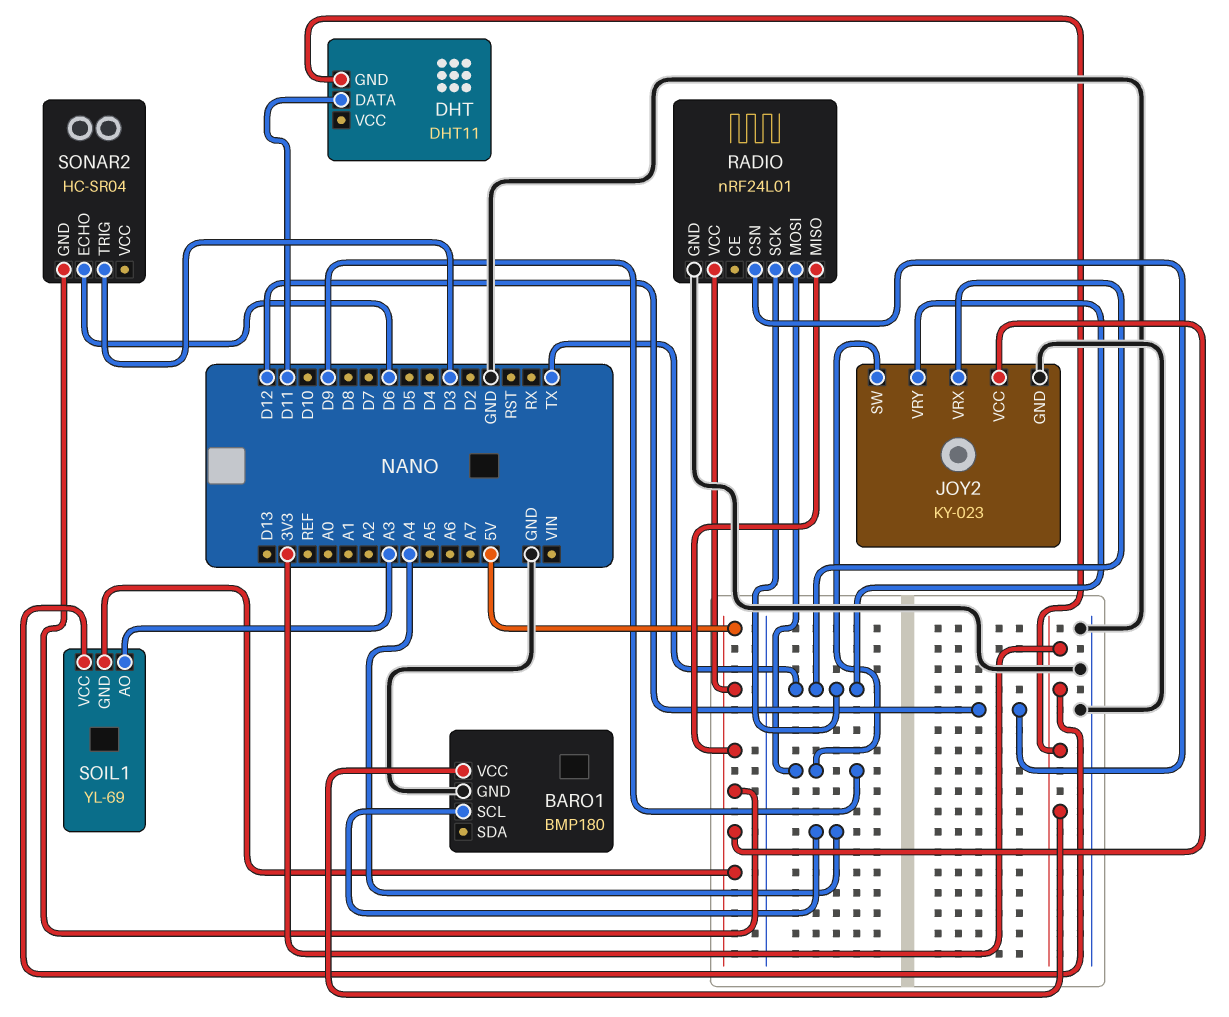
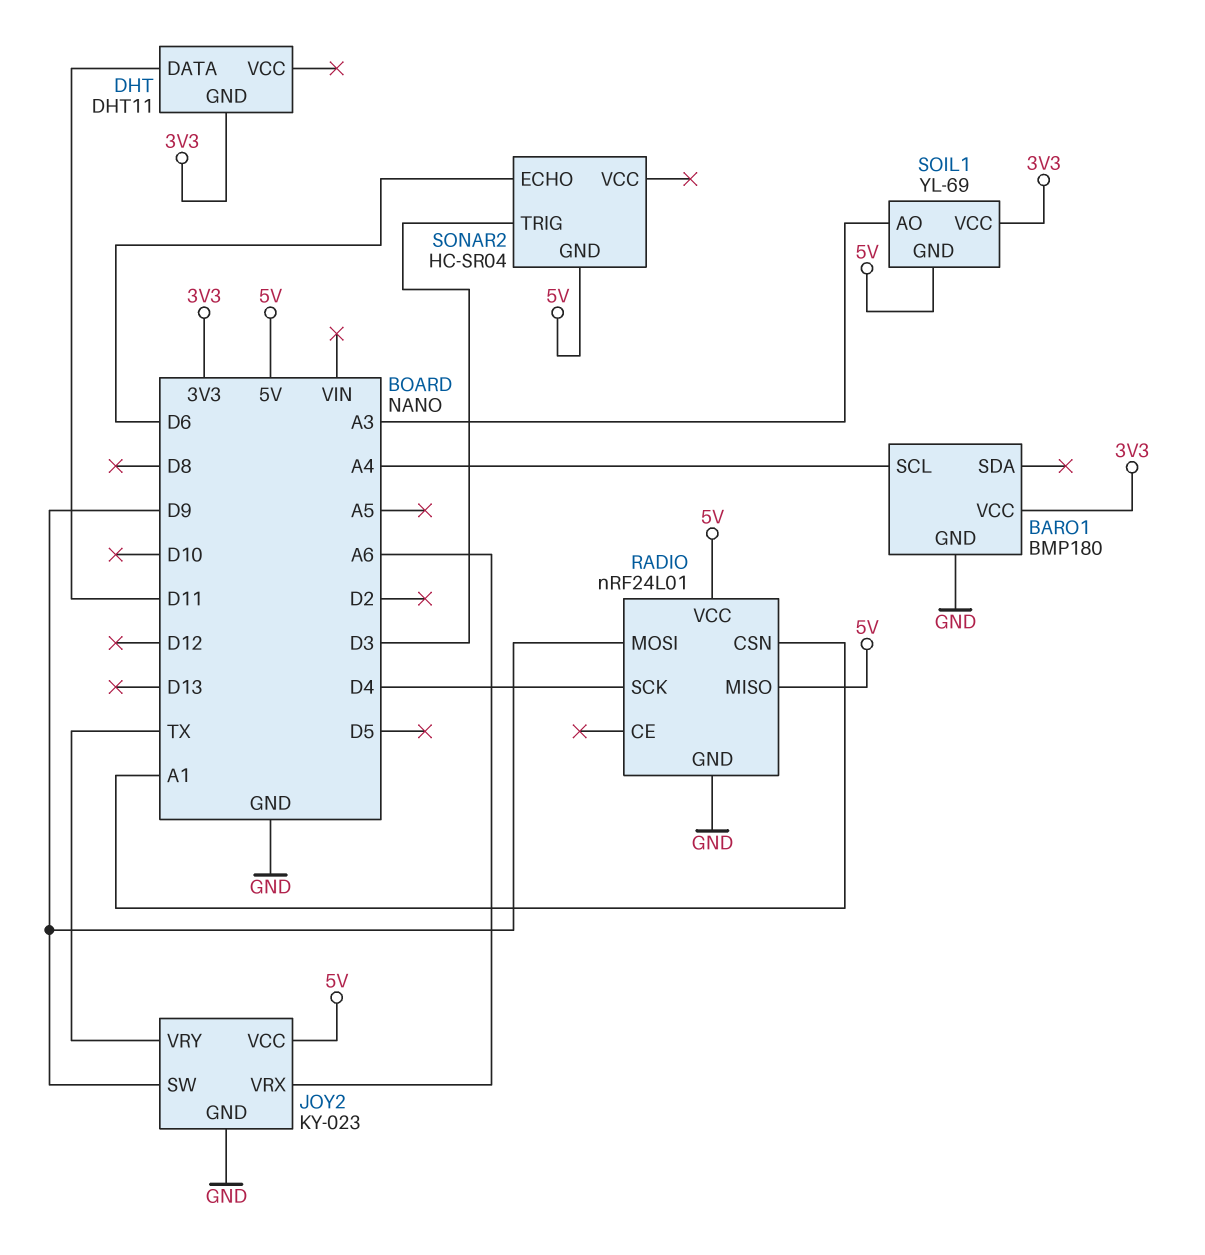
JOY2 pin VRX: TX -> A6
RADIO pin CSN: D12 -> A1
RADIO pin SCK: TX -> D4

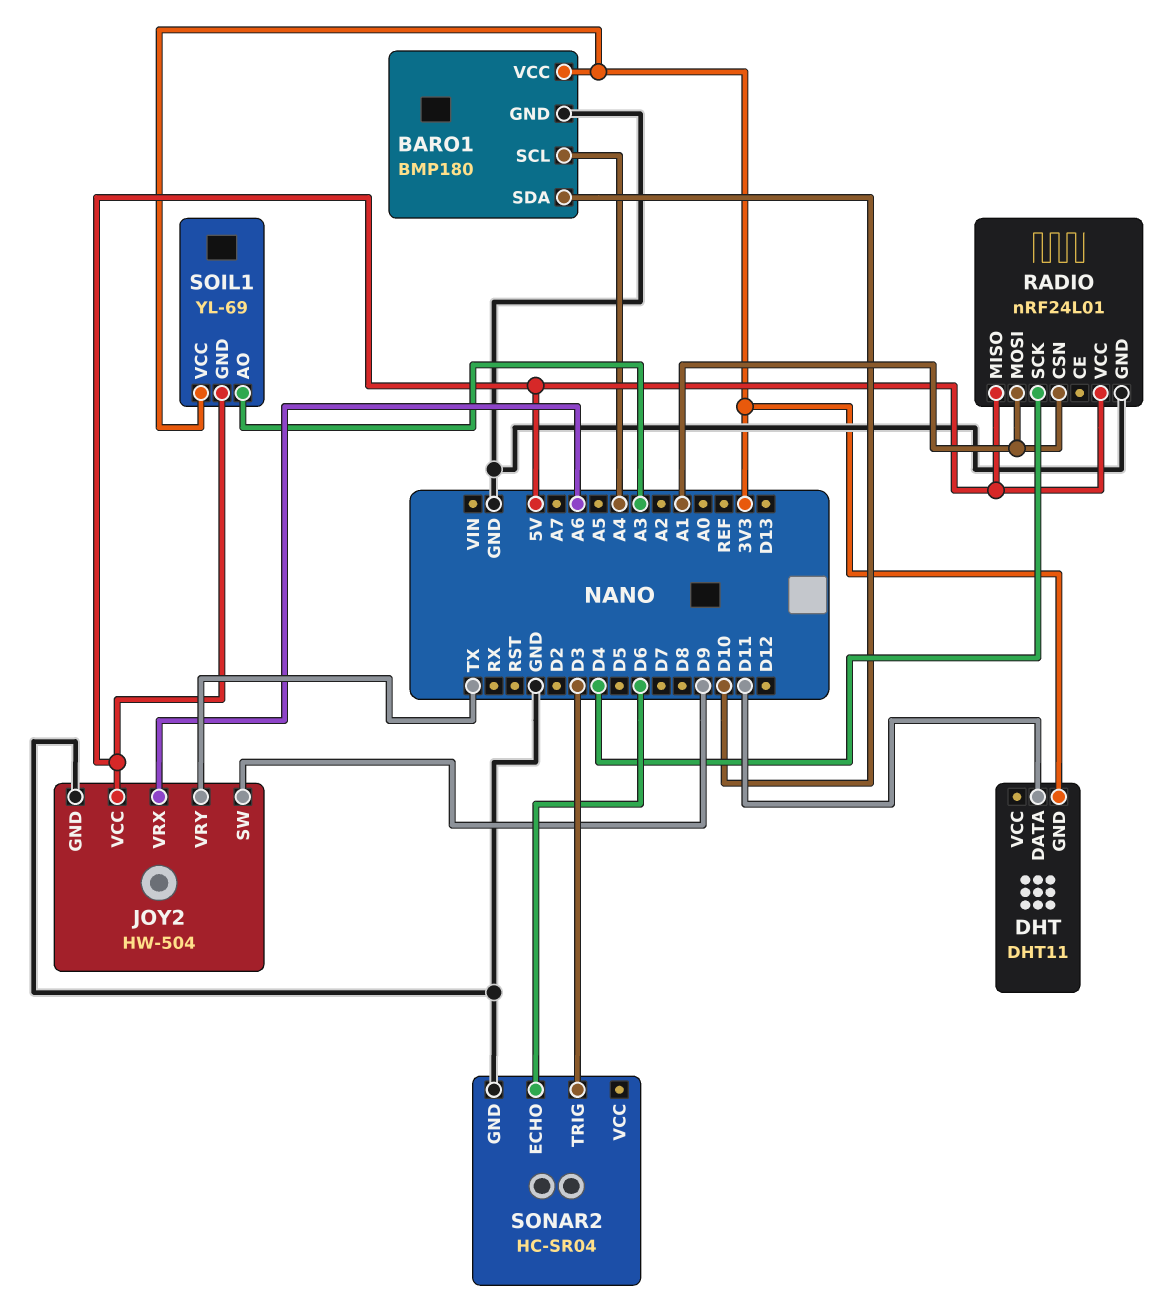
BARO1 pin SDA: none -> D10
JOY2: KY-023 -> HW-504
RADIO pin MOSI: D9 -> A1
SONAR2 pin GND: 5V -> GND

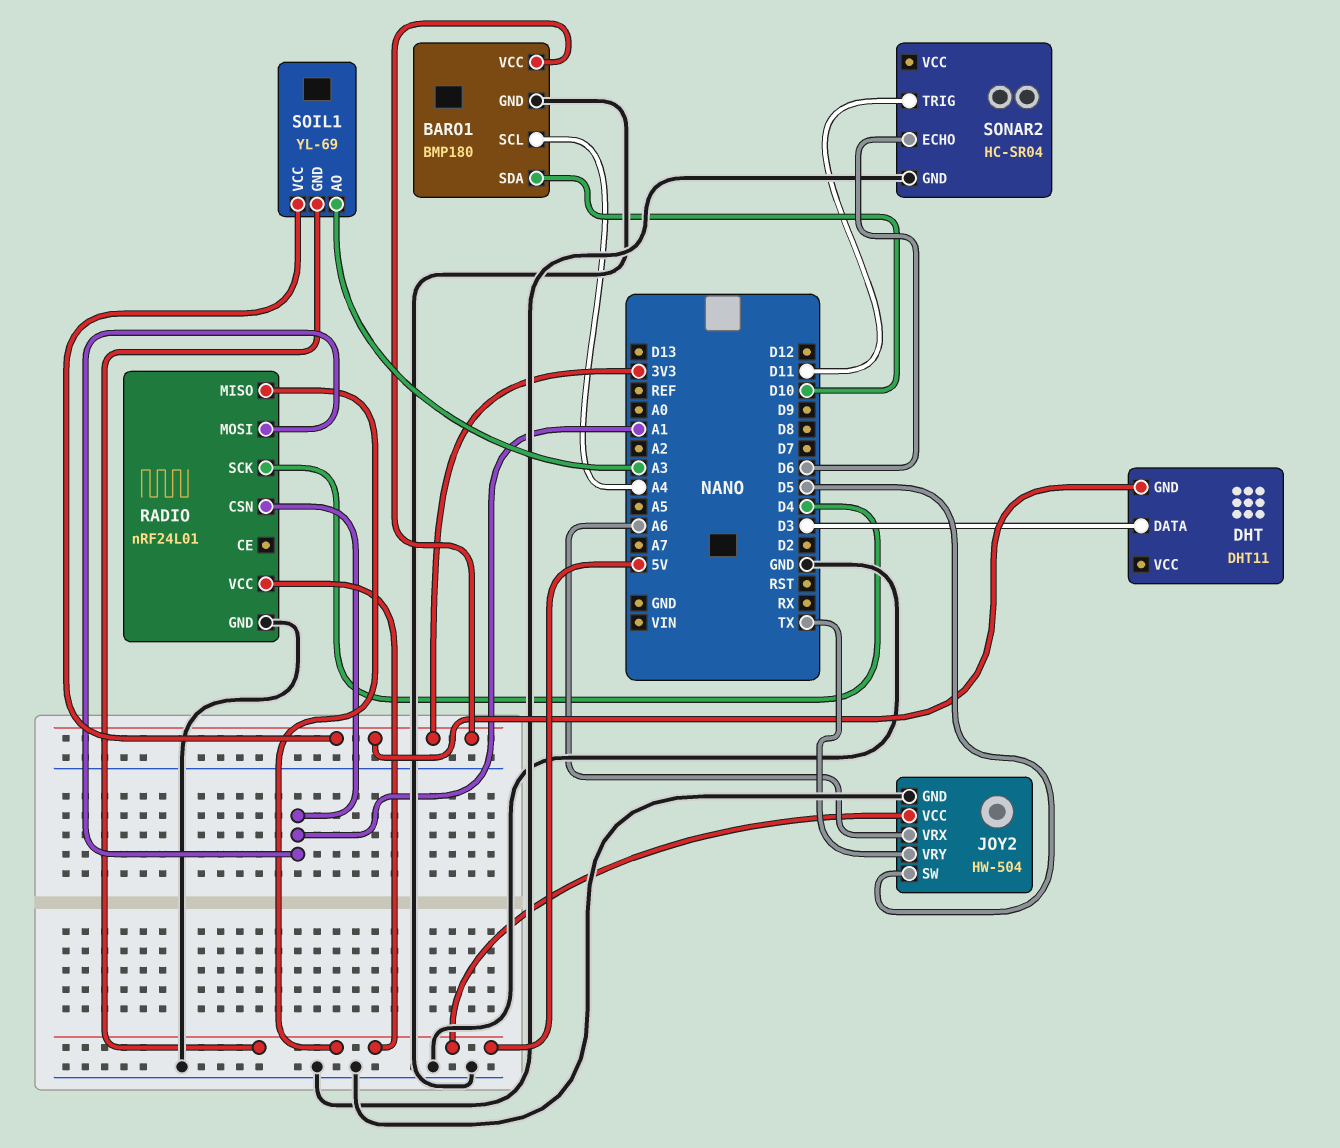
DHT pin DATA: D11 -> D3
JOY2 pin SW: D9 -> D5
SONAR2 pin TRIG: D3 -> D11

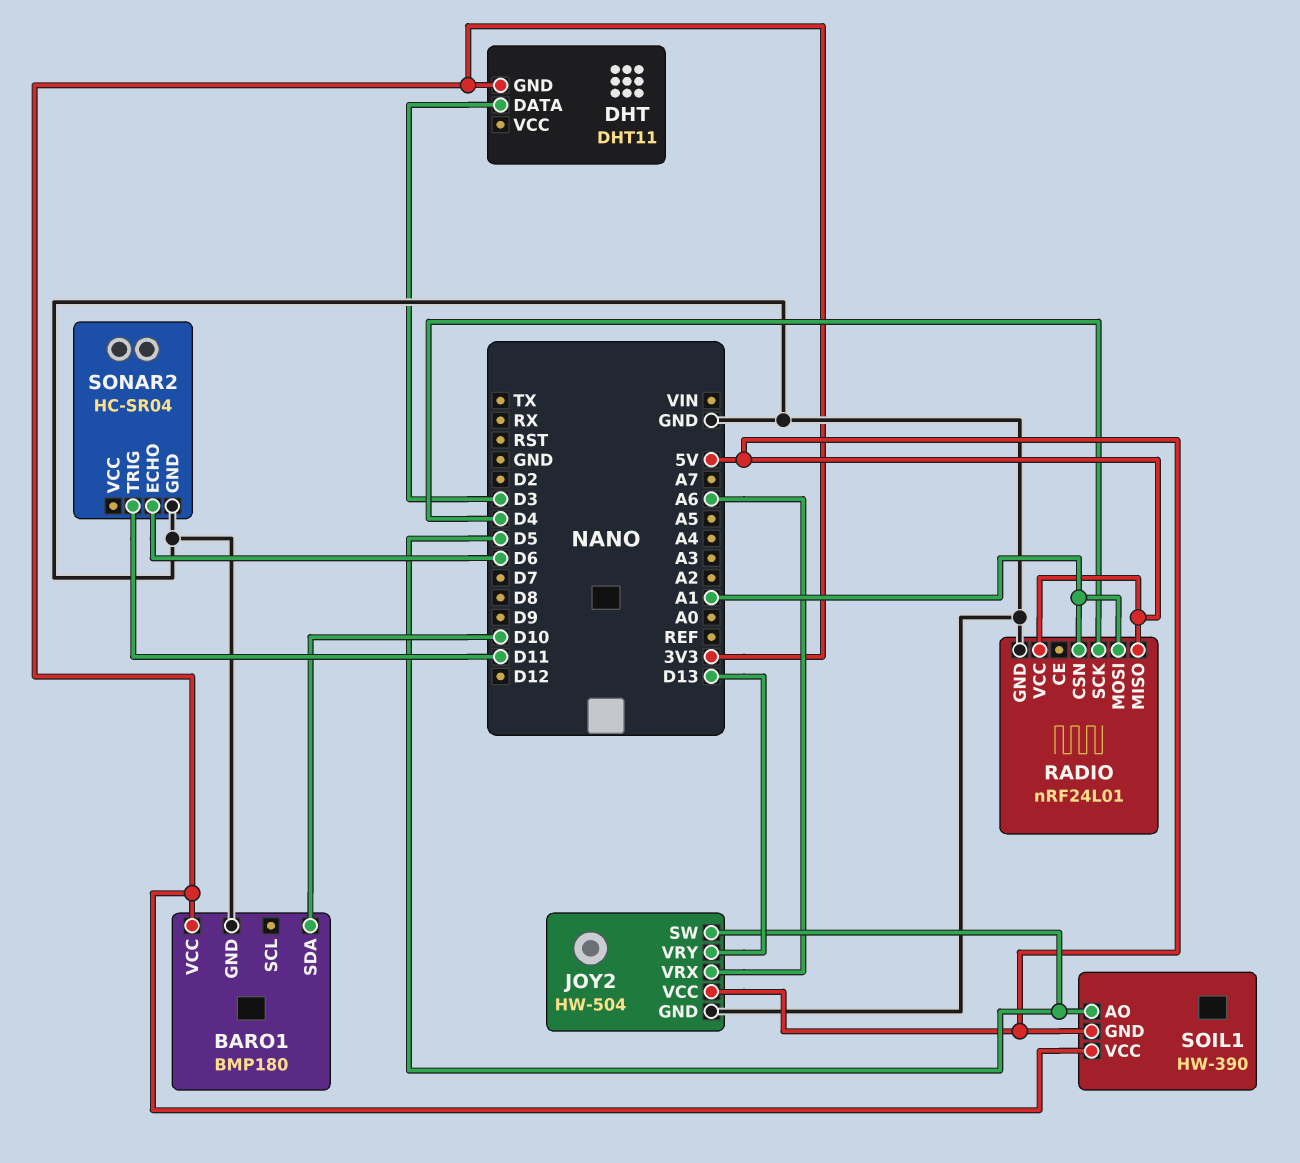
BARO1 pin SCL: A4 -> none
JOY2 pin VRY: TX -> D13
SOIL1: YL-69 -> HW-390
SOIL1 pin AO: A3 -> D5

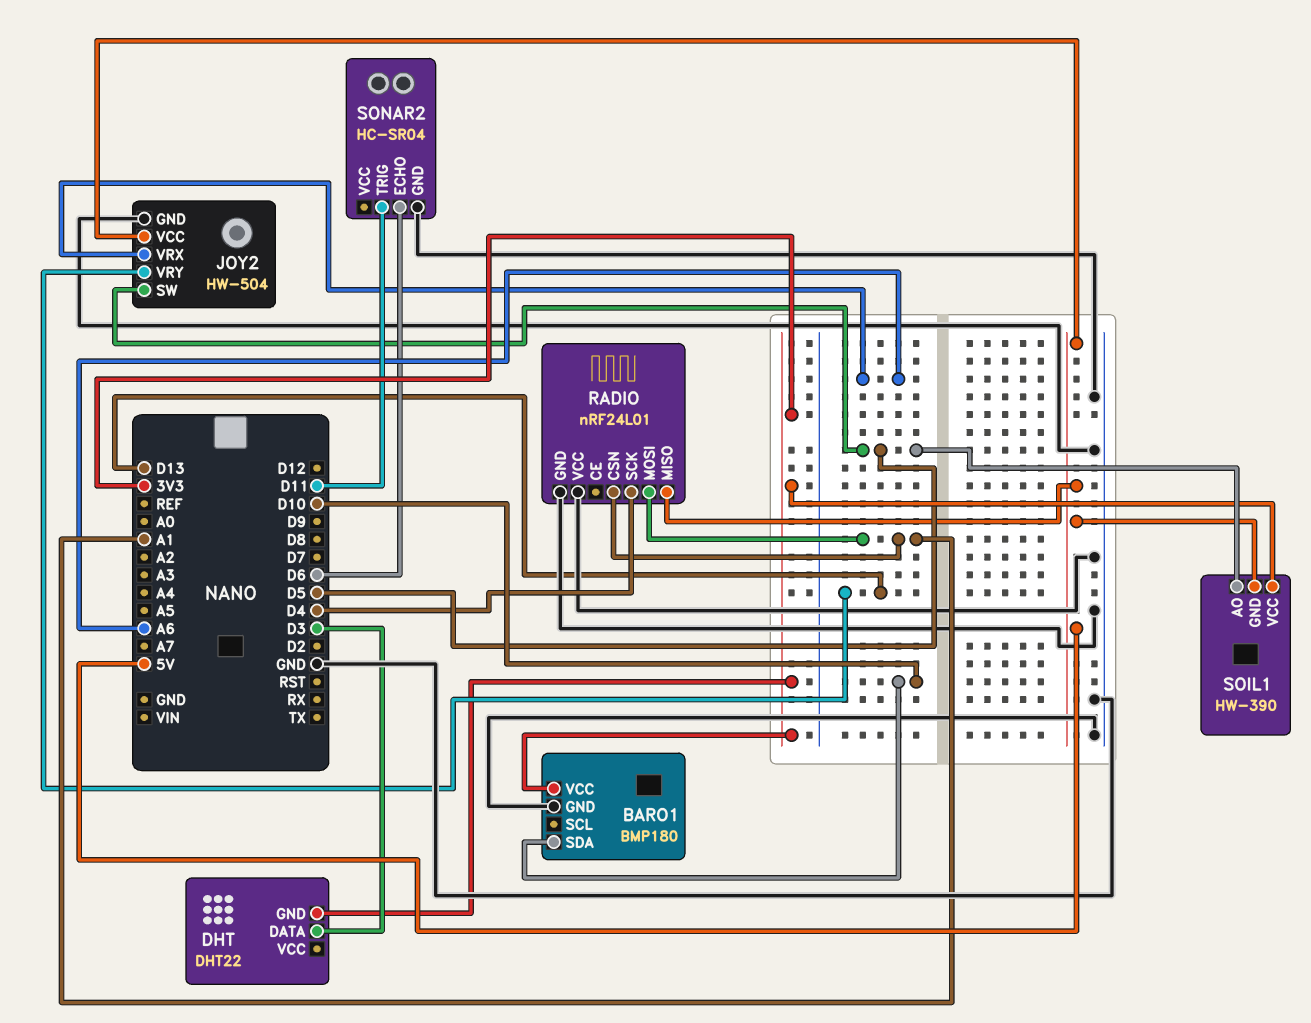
DHT: DHT11 -> DHT22
RADIO pin VCC: 5V -> GND

